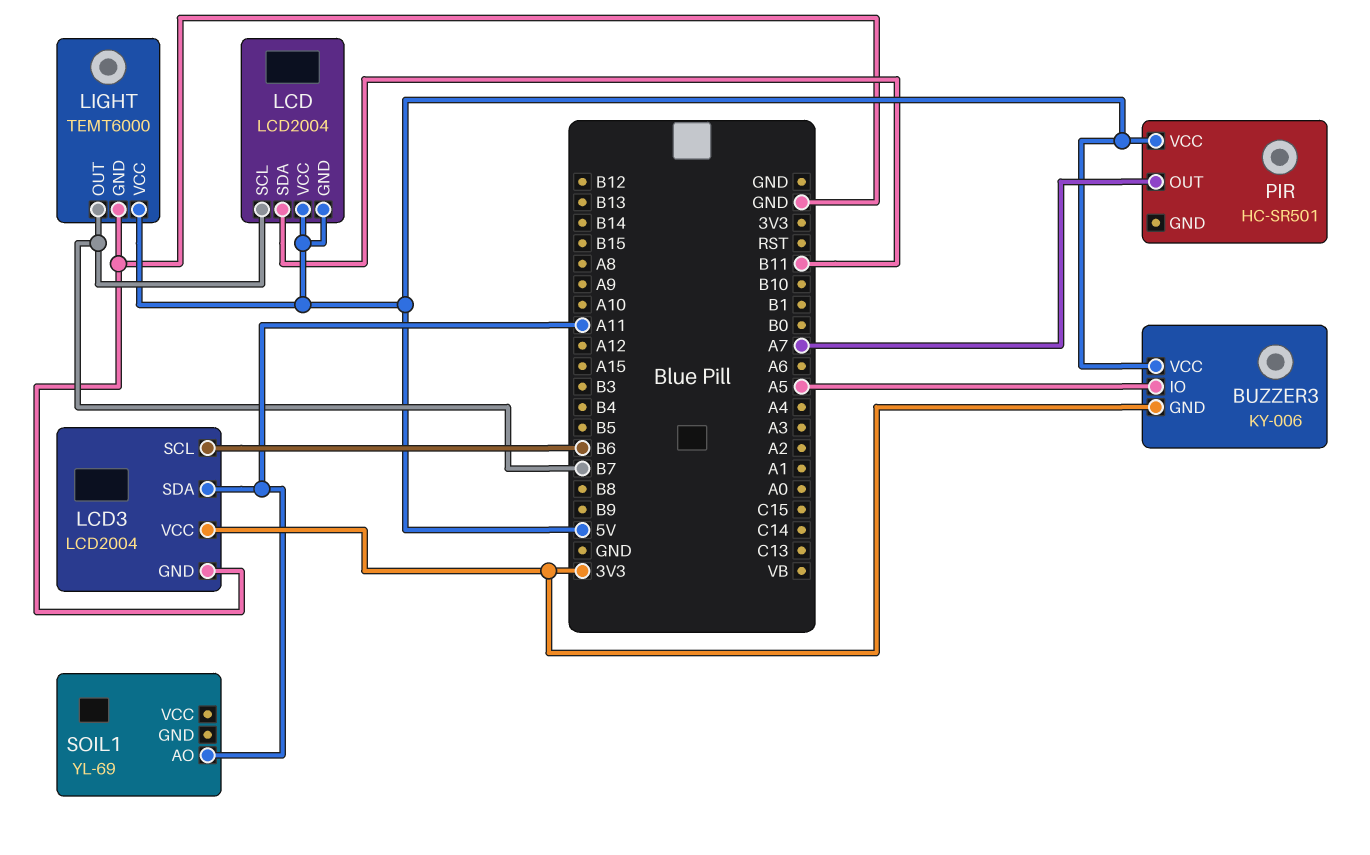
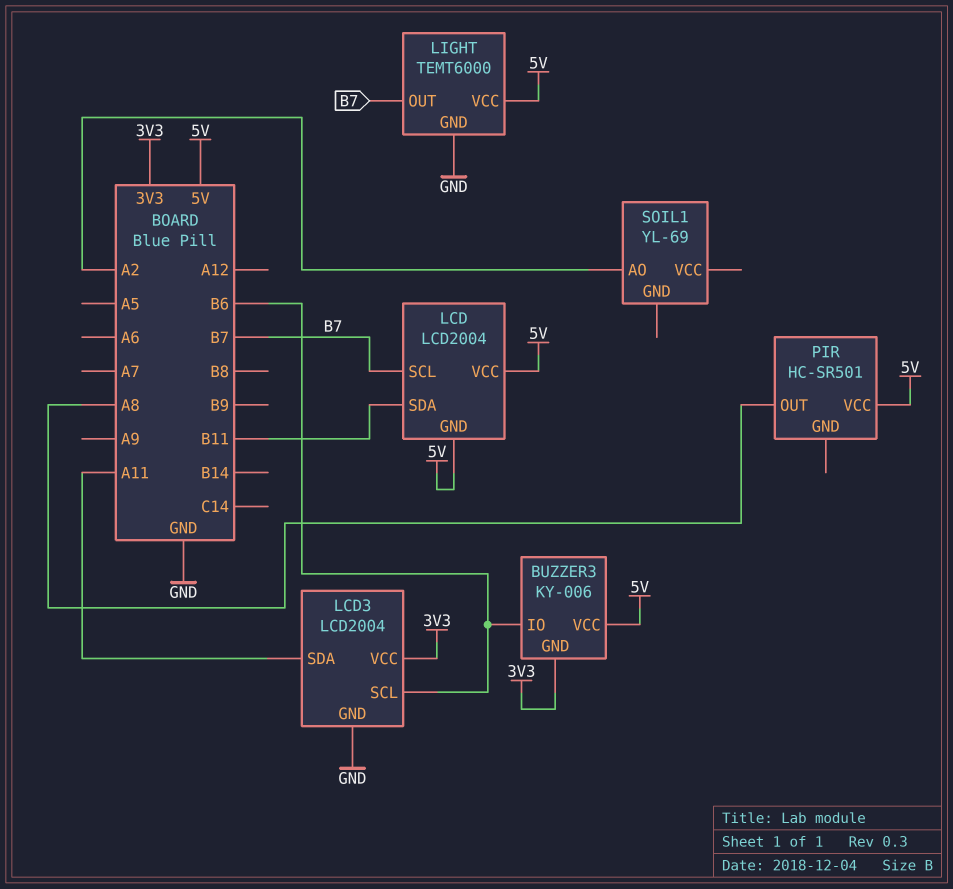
BUZZER3 pin IO: A5 -> B6
PIR pin OUT: A7 -> A8
SOIL1 pin AO: A11 -> A2

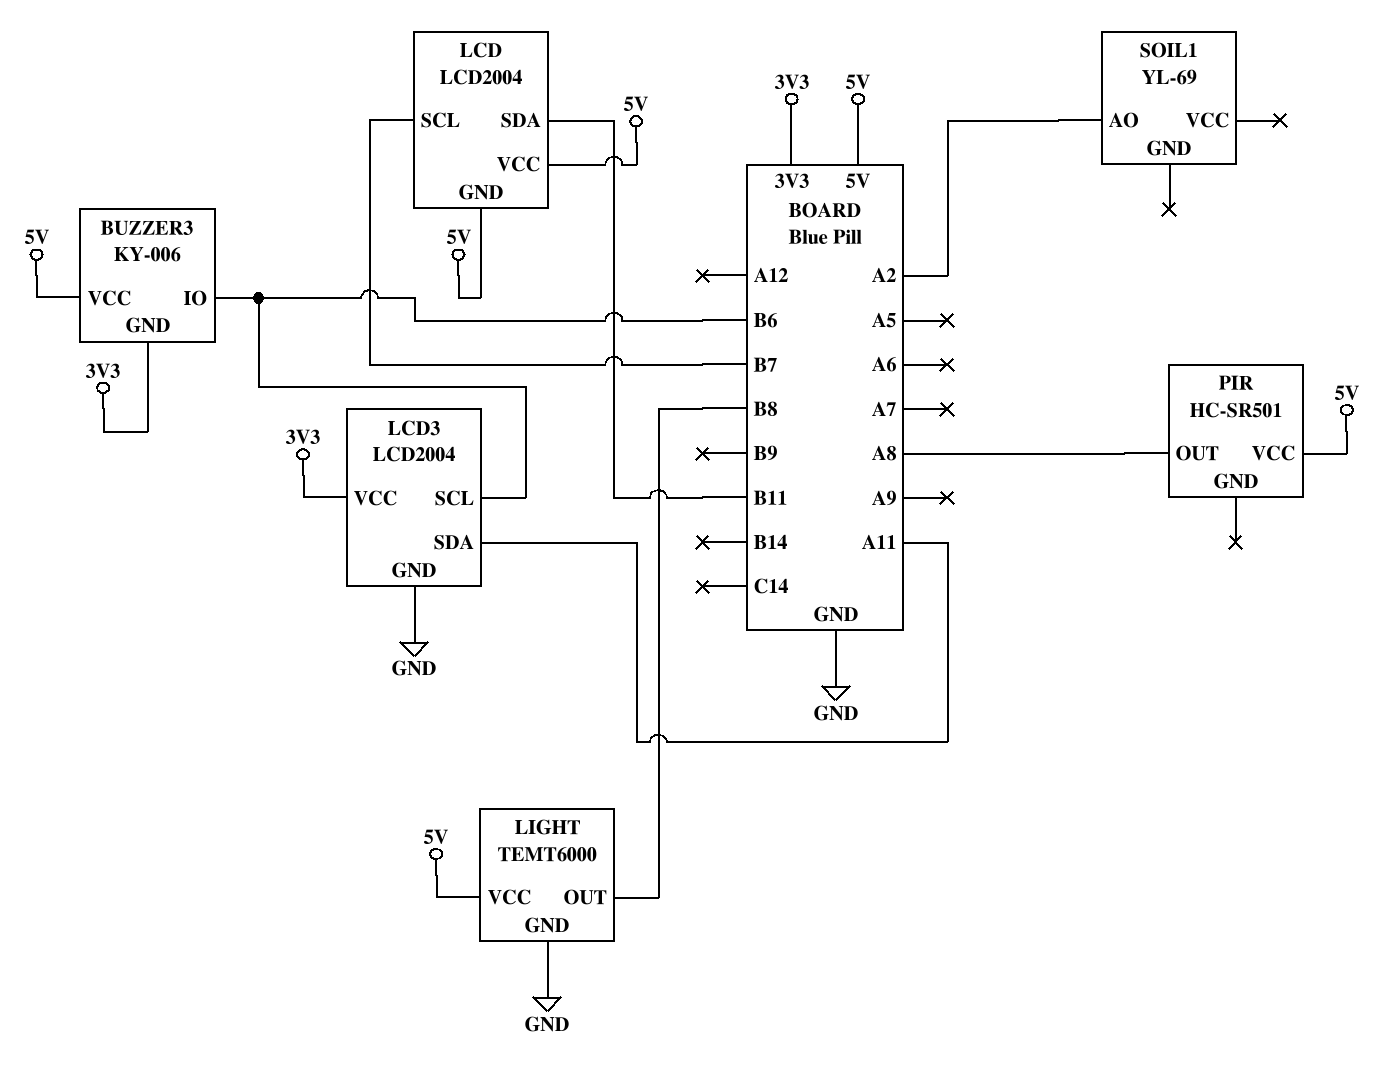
LIGHT pin OUT: B7 -> B8

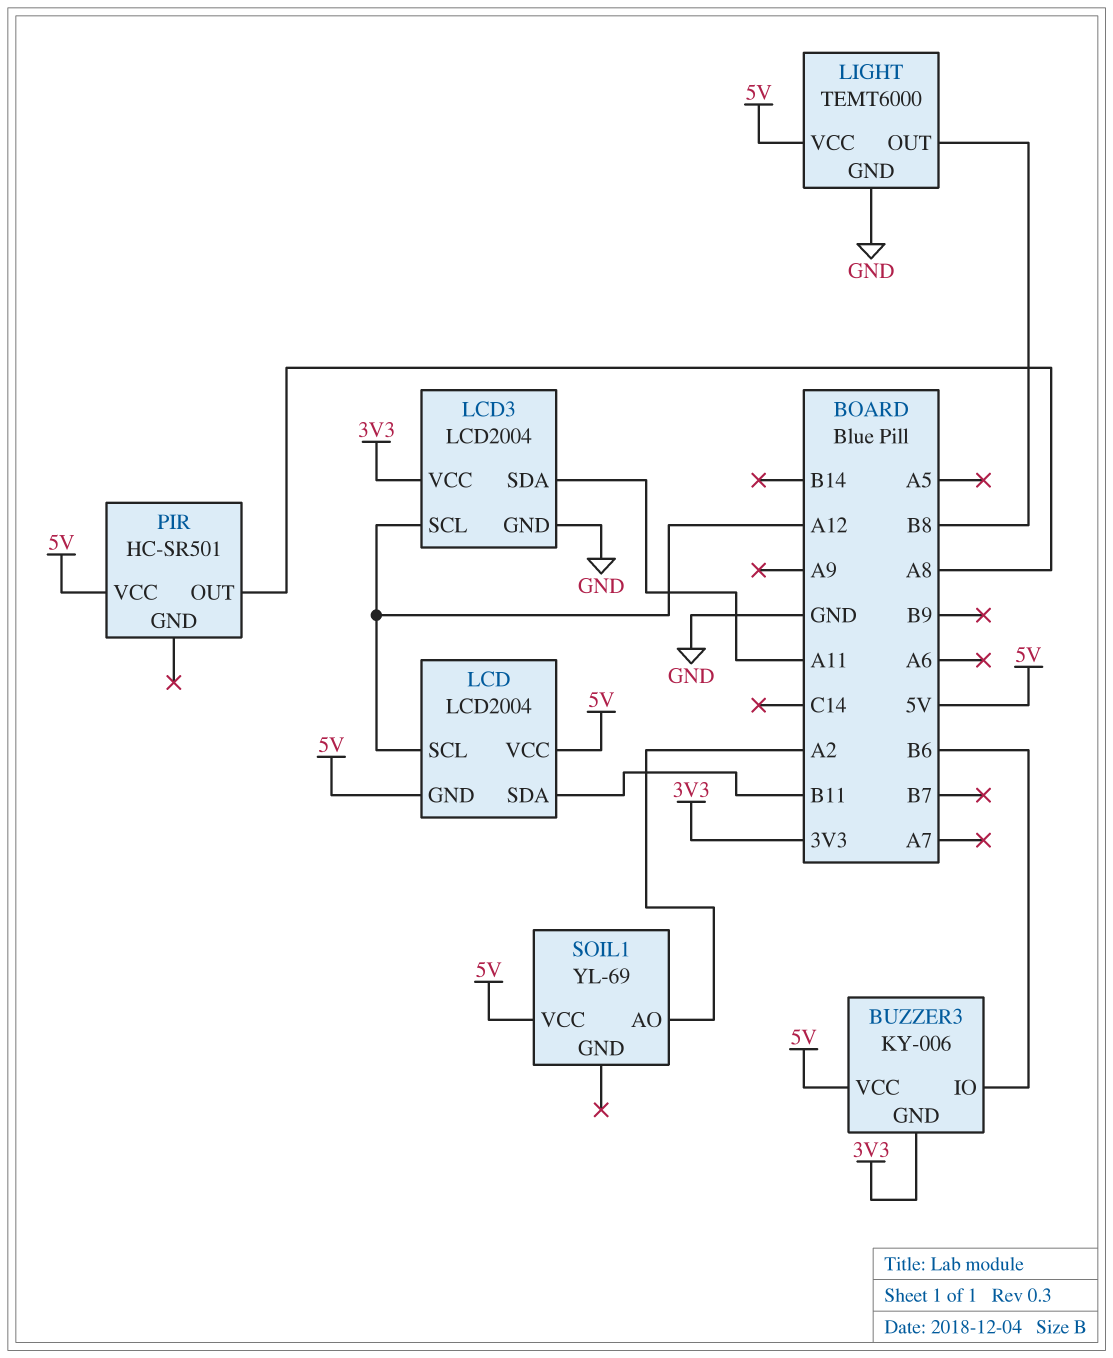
LCD pin SCL: B7 -> A12
LCD3 pin SCL: B6 -> A12
SOIL1 pin VCC: none -> 5V

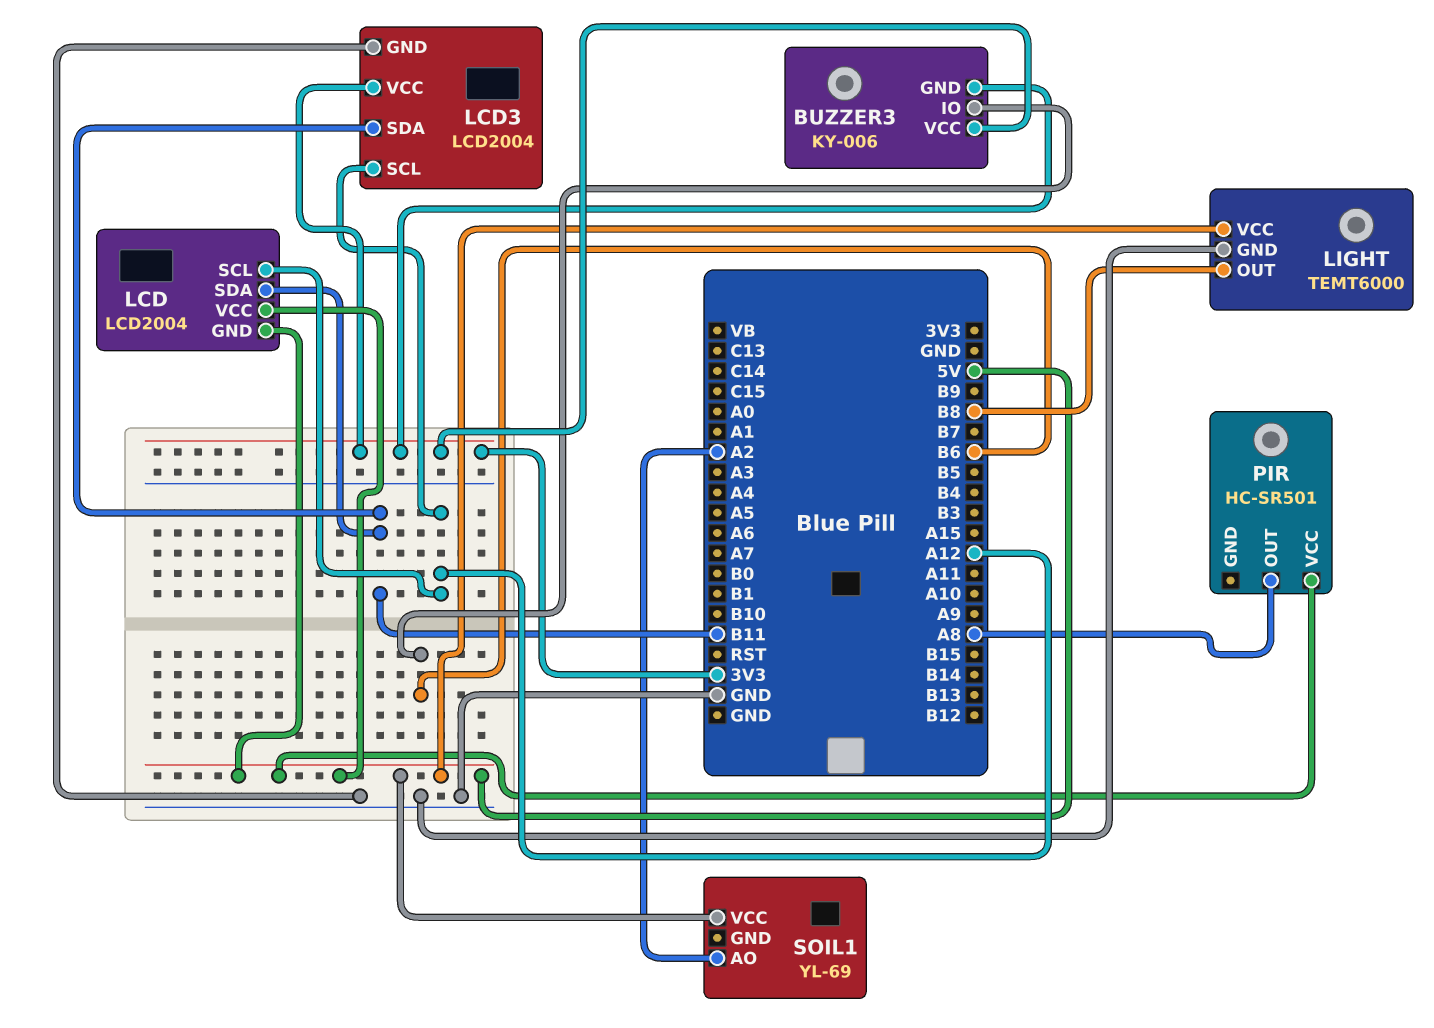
BUZZER3 pin VCC: 5V -> 3V3
LCD3 pin SDA: A11 -> B11

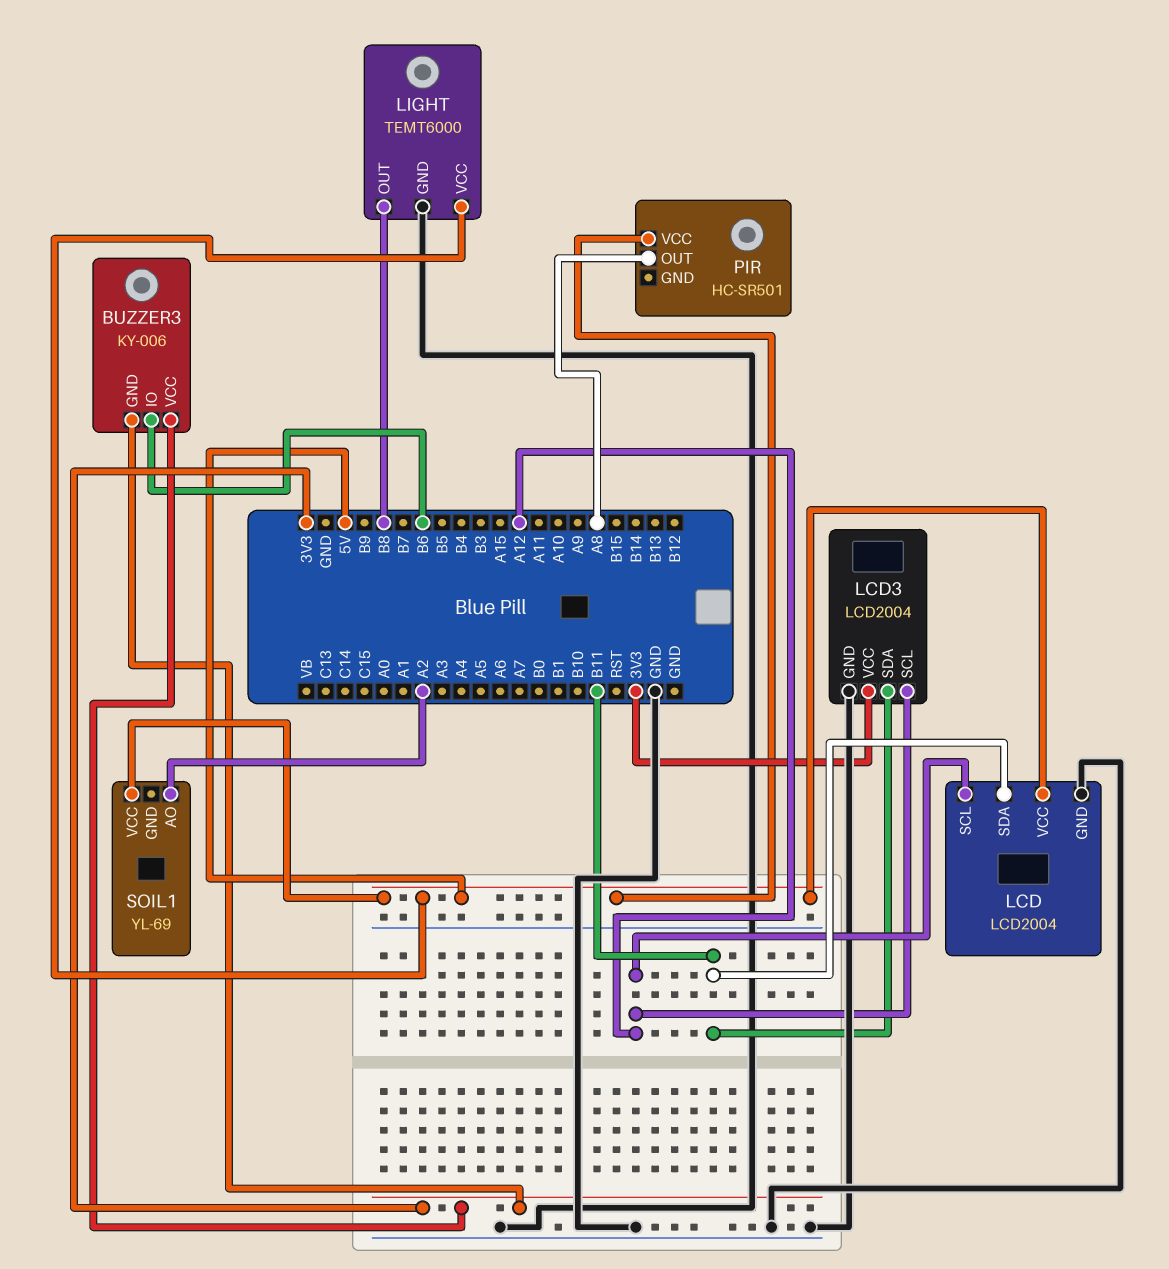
LCD pin GND: 5V -> GND

